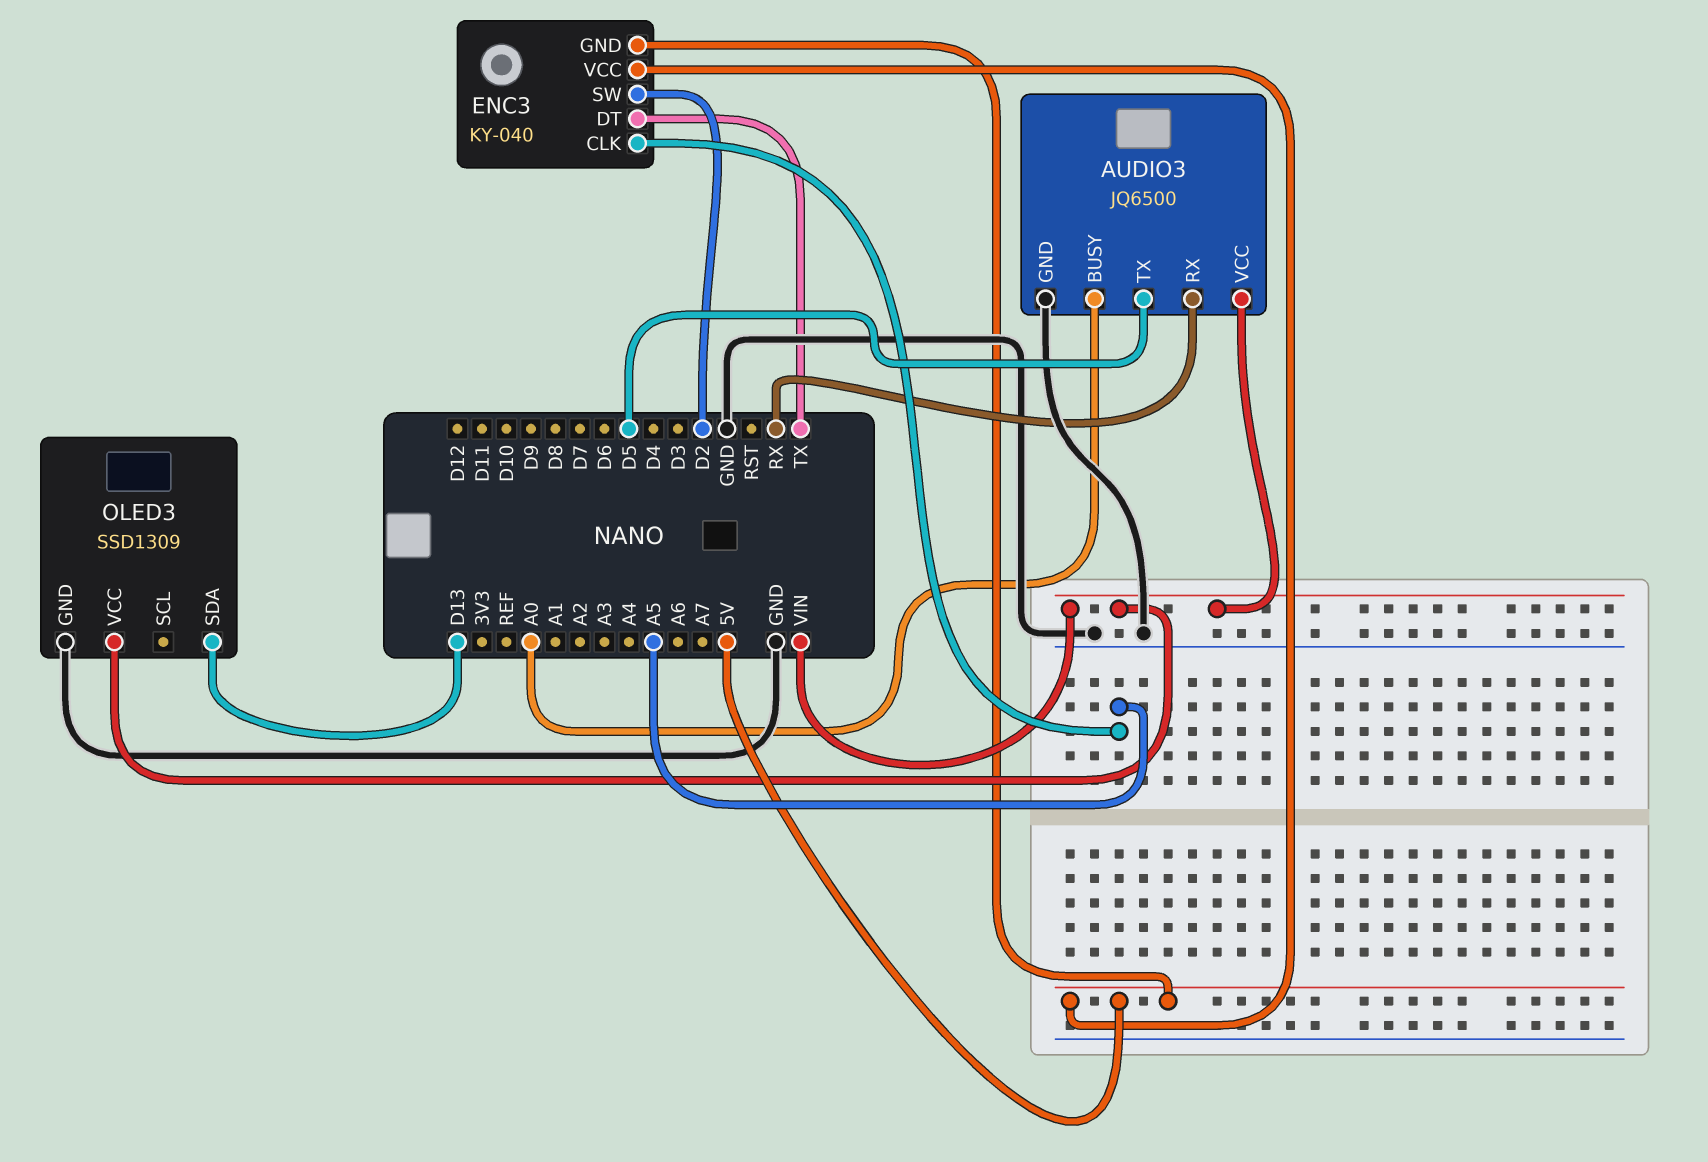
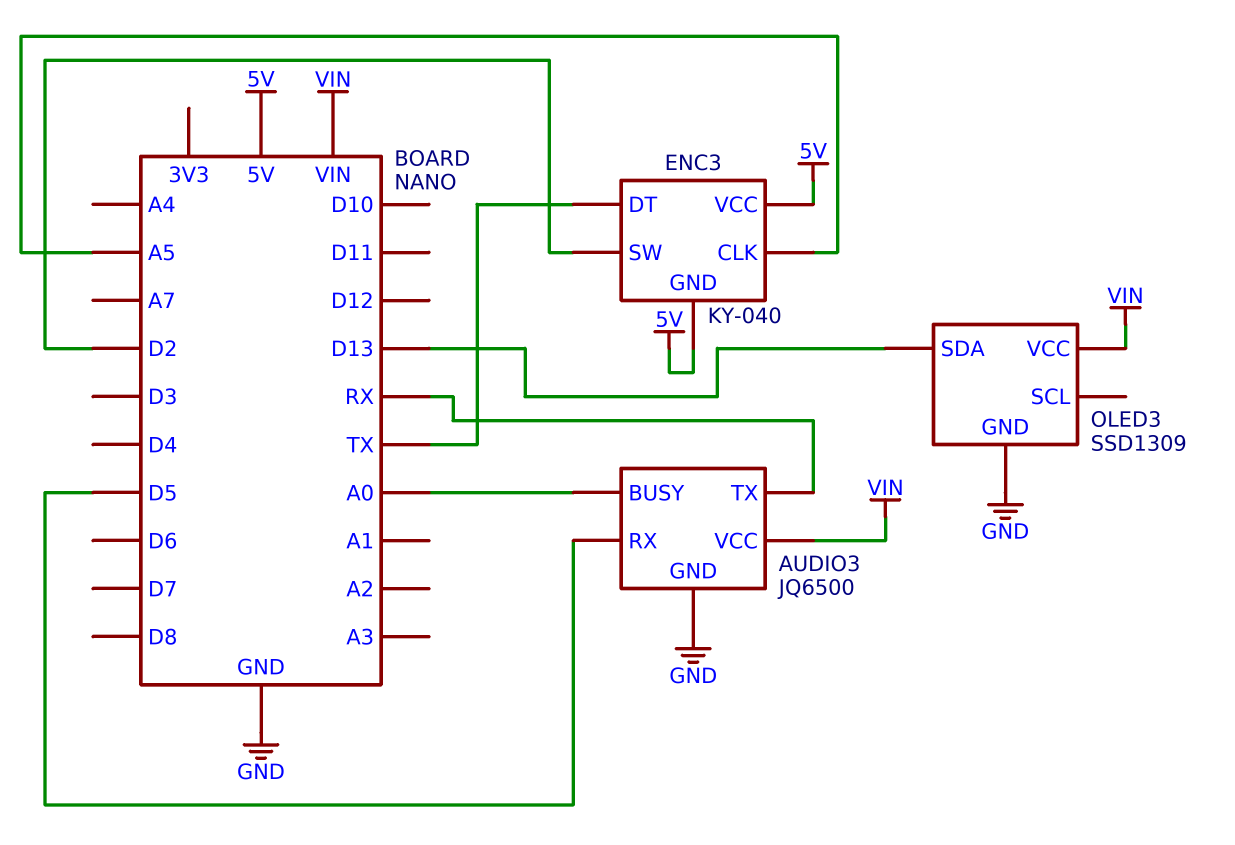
AUDIO3 pin RX: RX -> D5
AUDIO3 pin TX: D5 -> RX

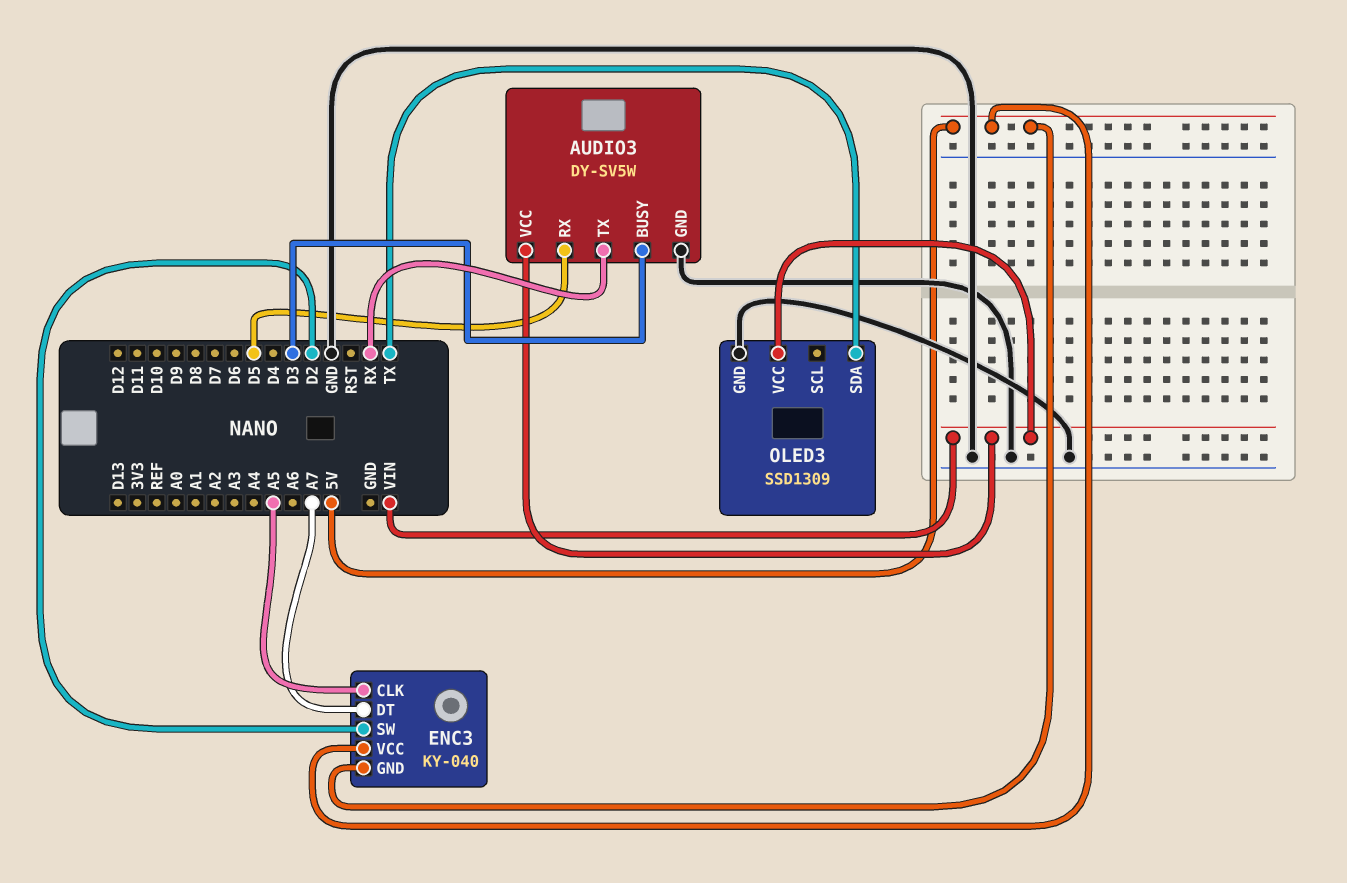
AUDIO3: JQ6500 -> DY-SV5W
AUDIO3 pin BUSY: A0 -> D3
ENC3 pin DT: TX -> A7
OLED3 pin SDA: D13 -> TX

